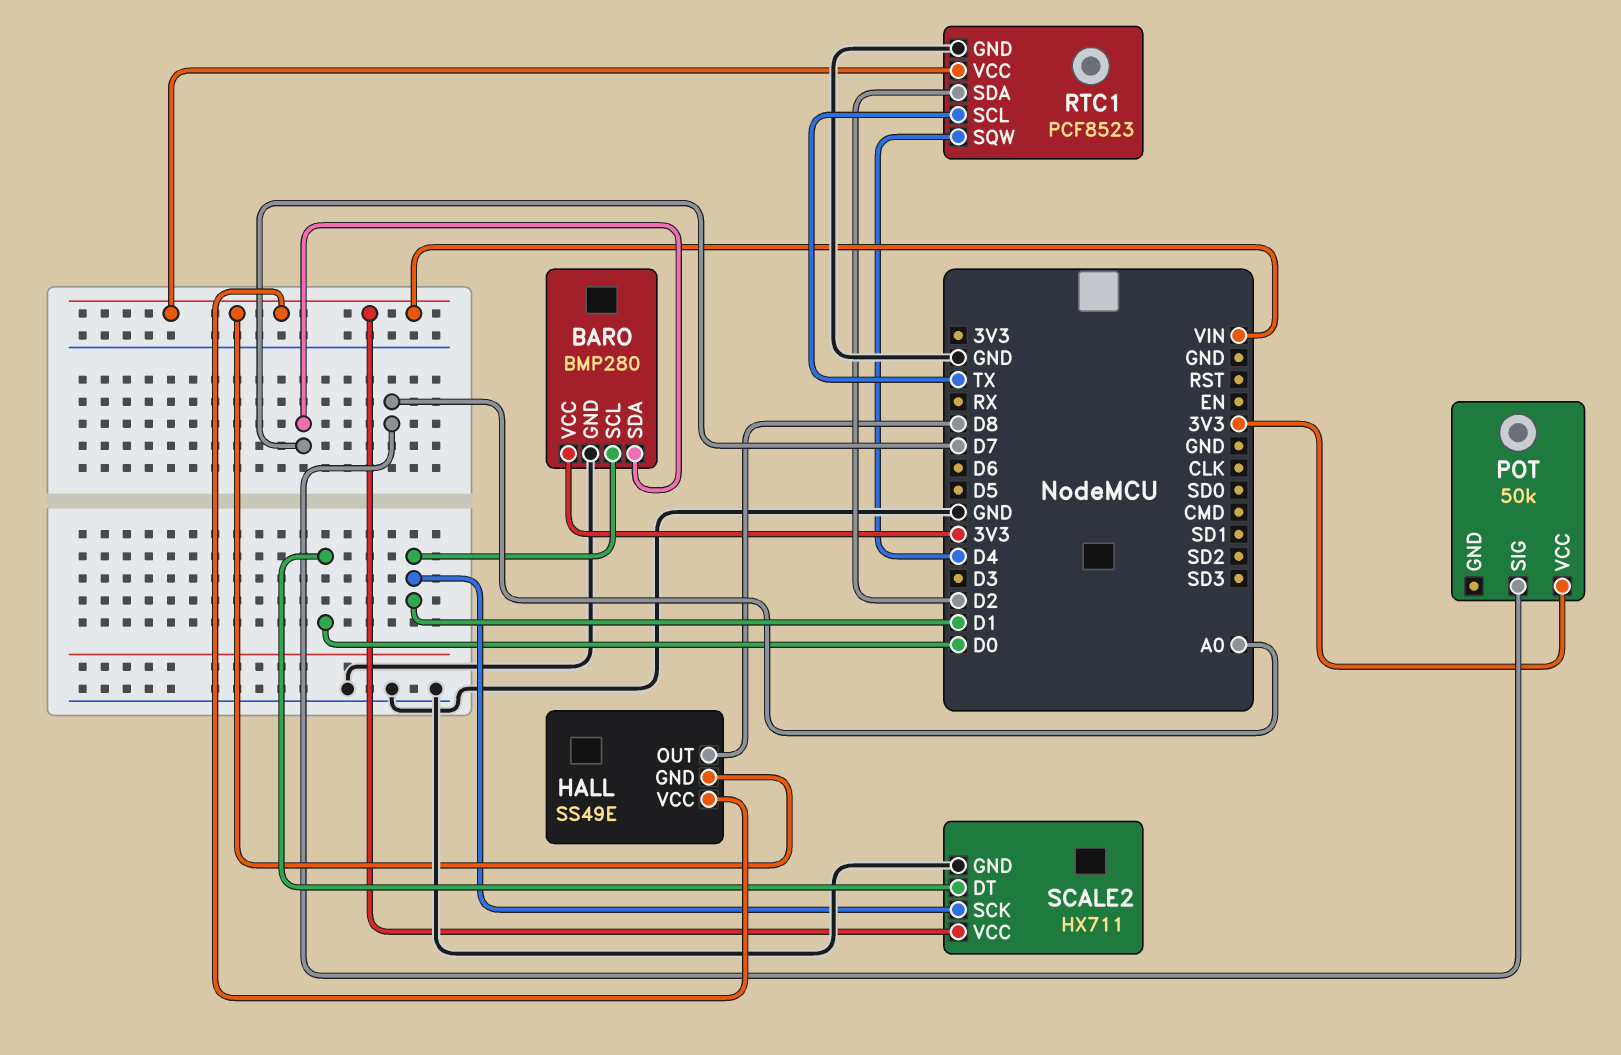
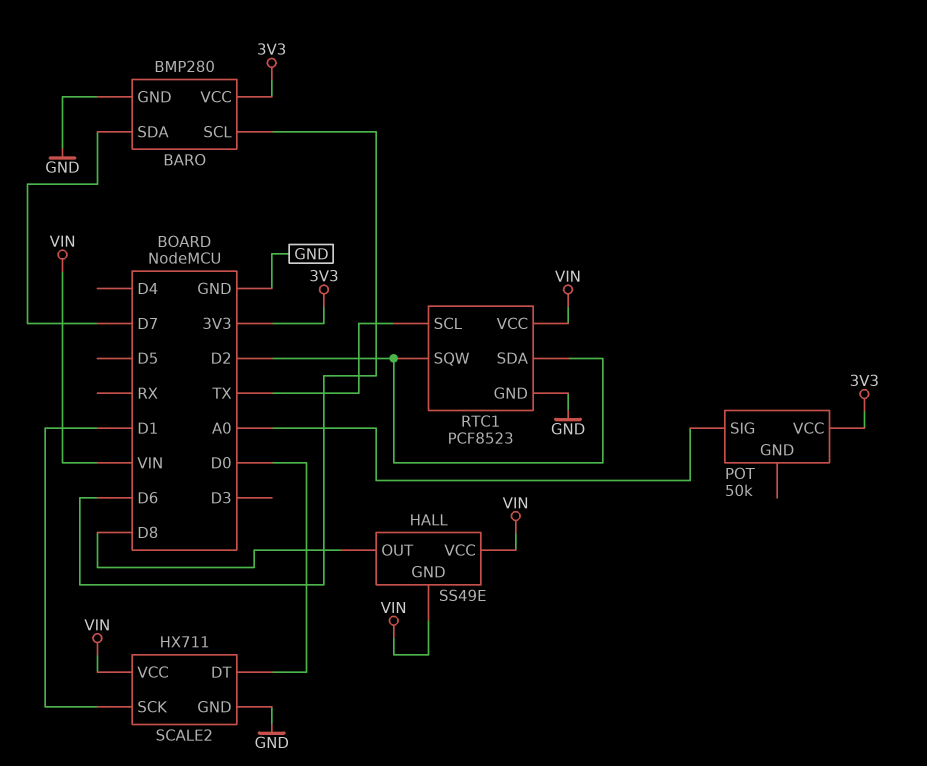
BARO pin SCL: D1 -> D6
RTC1 pin SQW: D4 -> D2

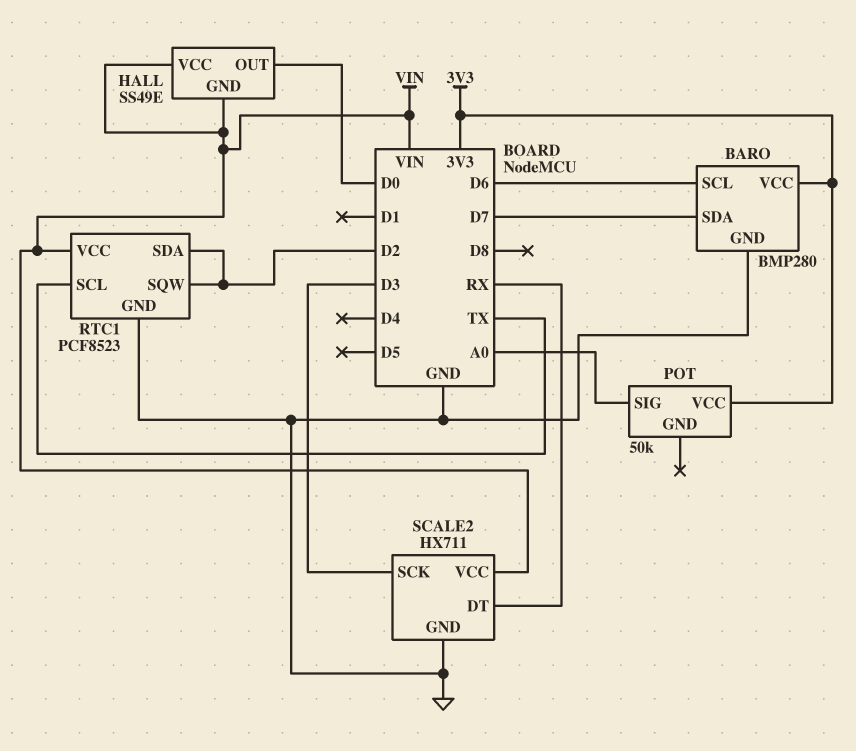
HALL pin OUT: D8 -> D0
SCALE2 pin DT: D0 -> RX
SCALE2 pin SCK: D1 -> D3

